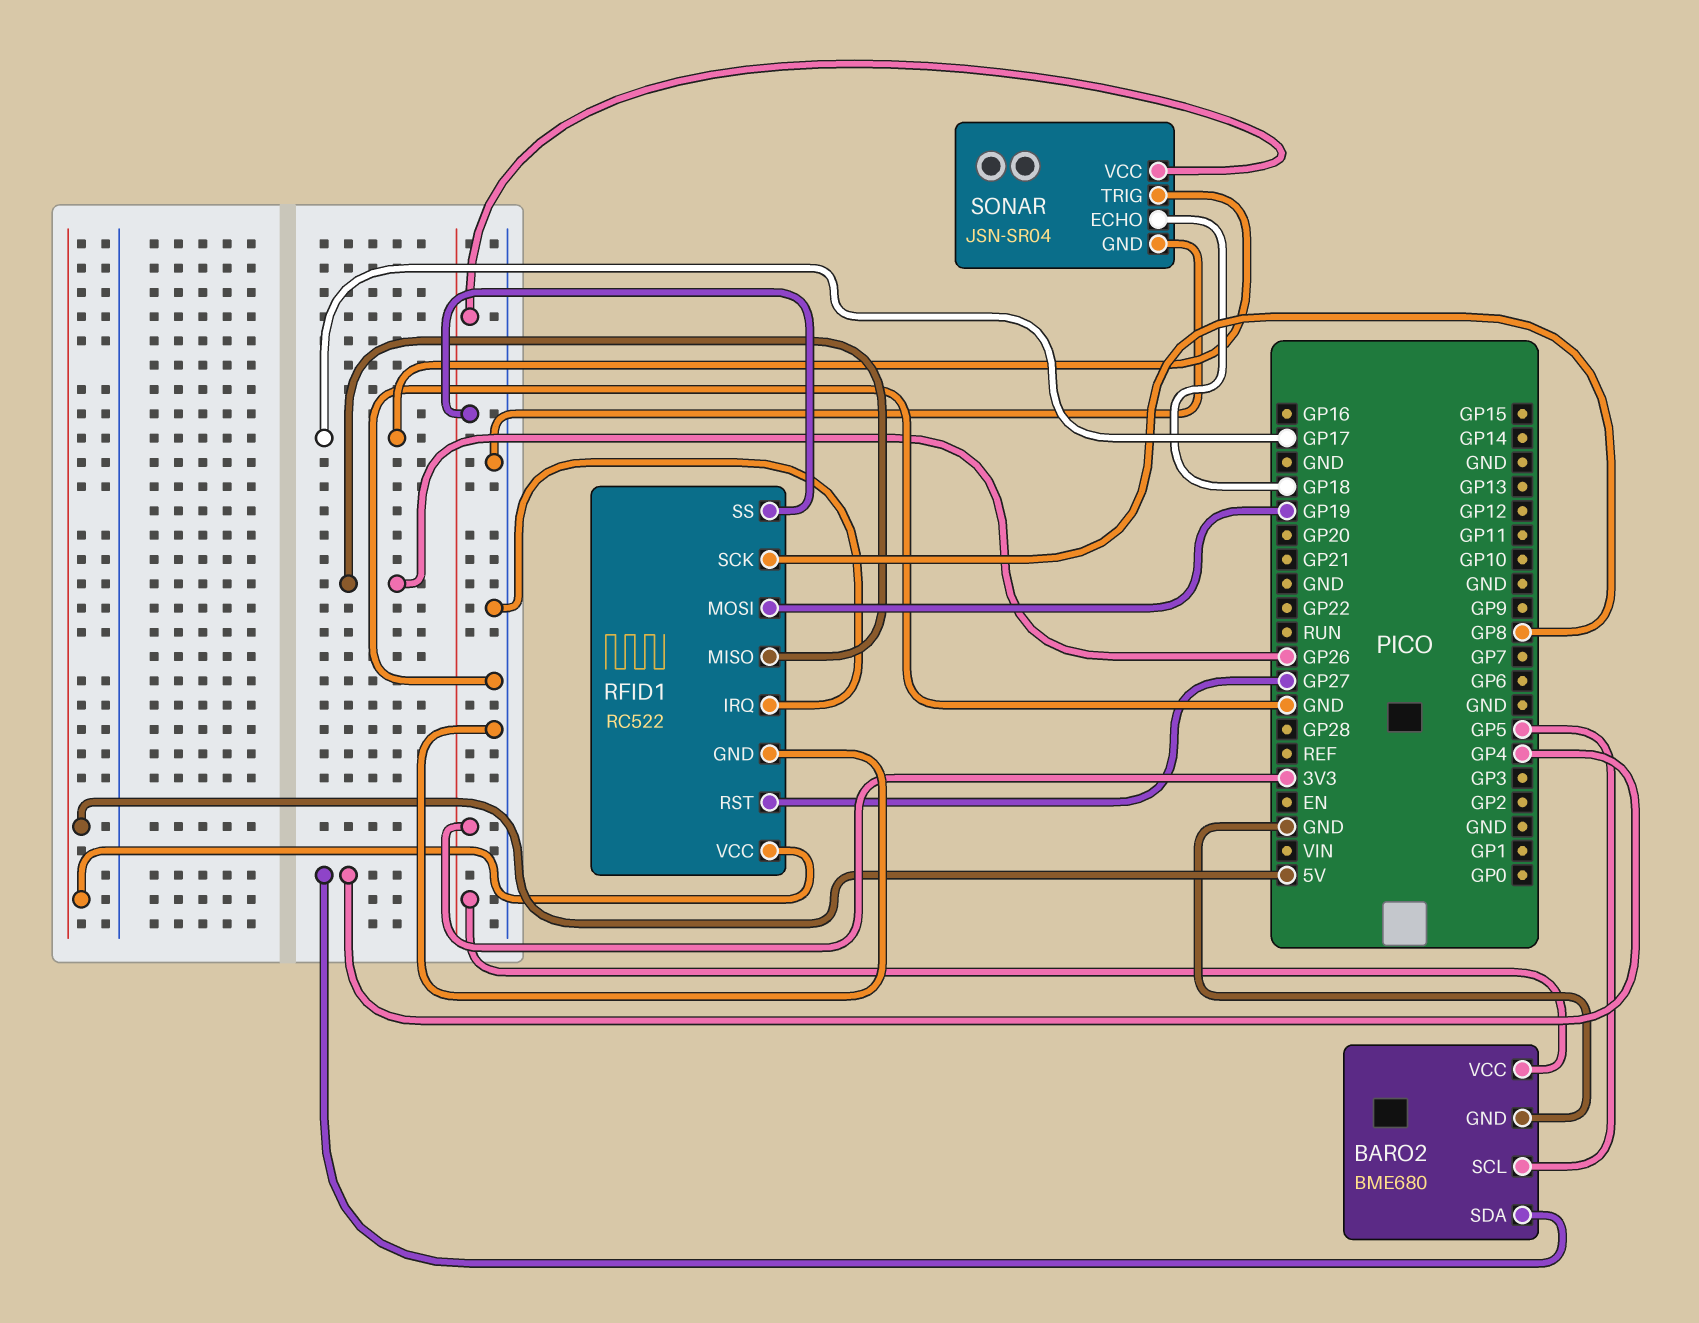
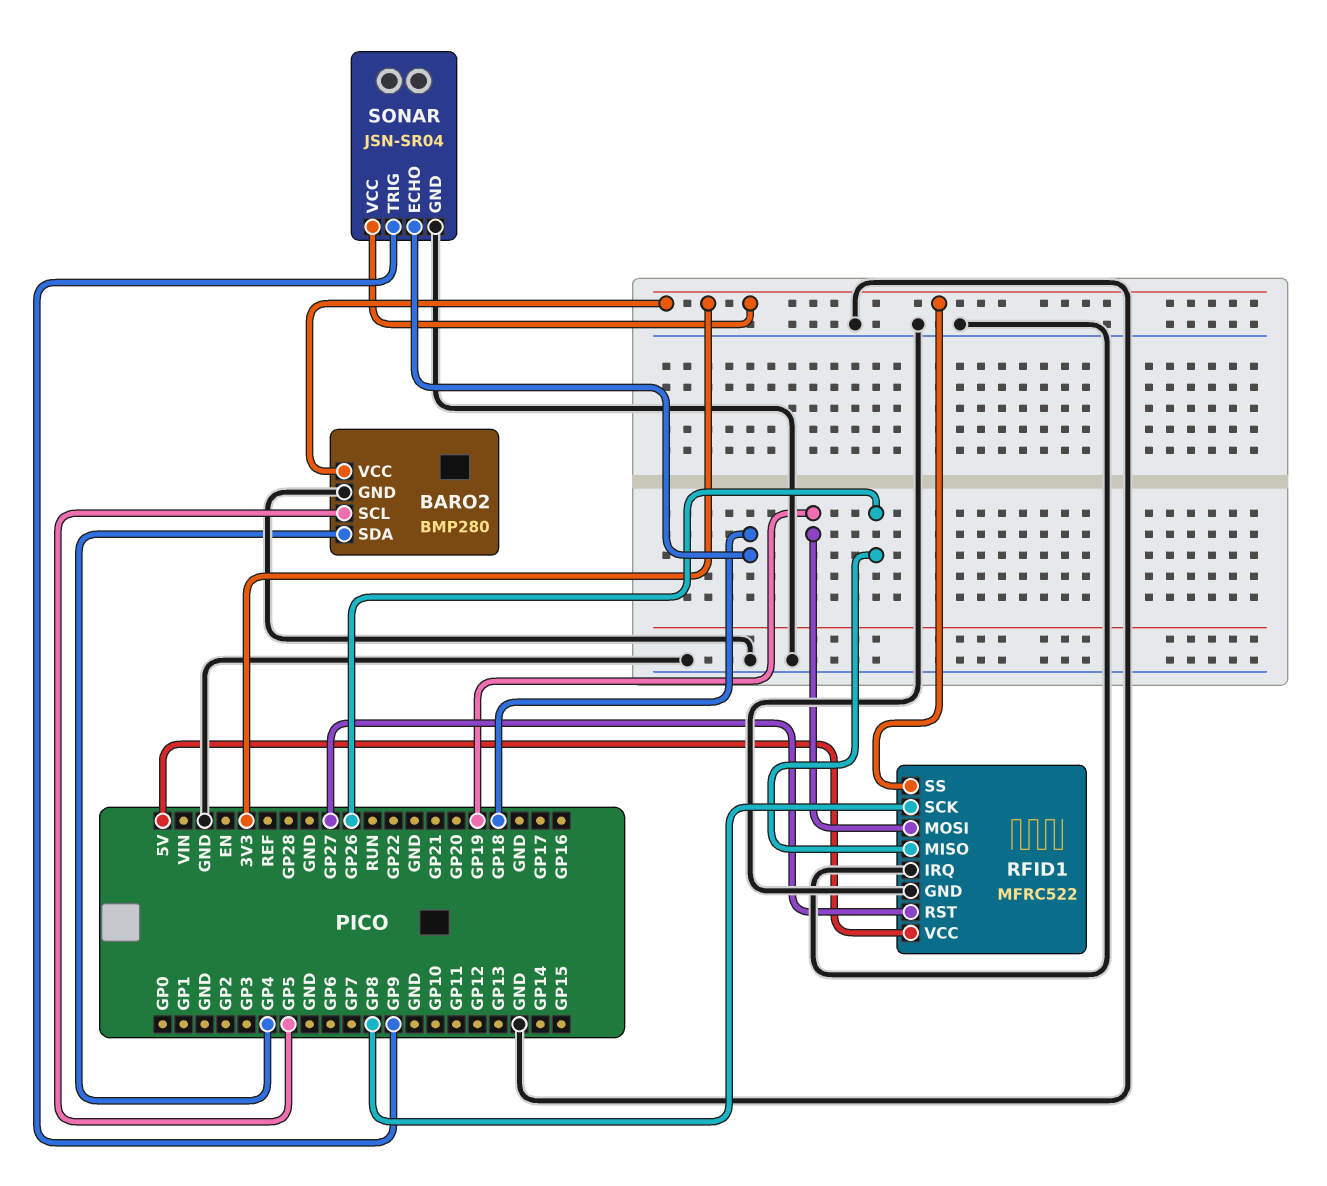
BARO2: BME680 -> BMP280
RFID1: RC522 -> MFRC522
SONAR pin TRIG: GP17 -> GP9

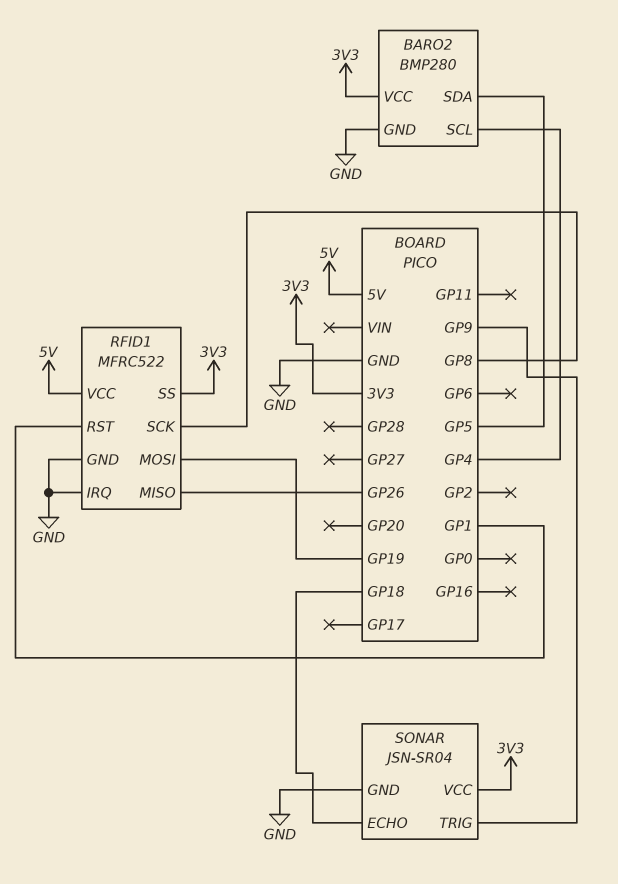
BARO2 pin SCL: GP5 -> GP4
BARO2 pin SDA: GP4 -> GP5
RFID1 pin RST: GP27 -> GP1

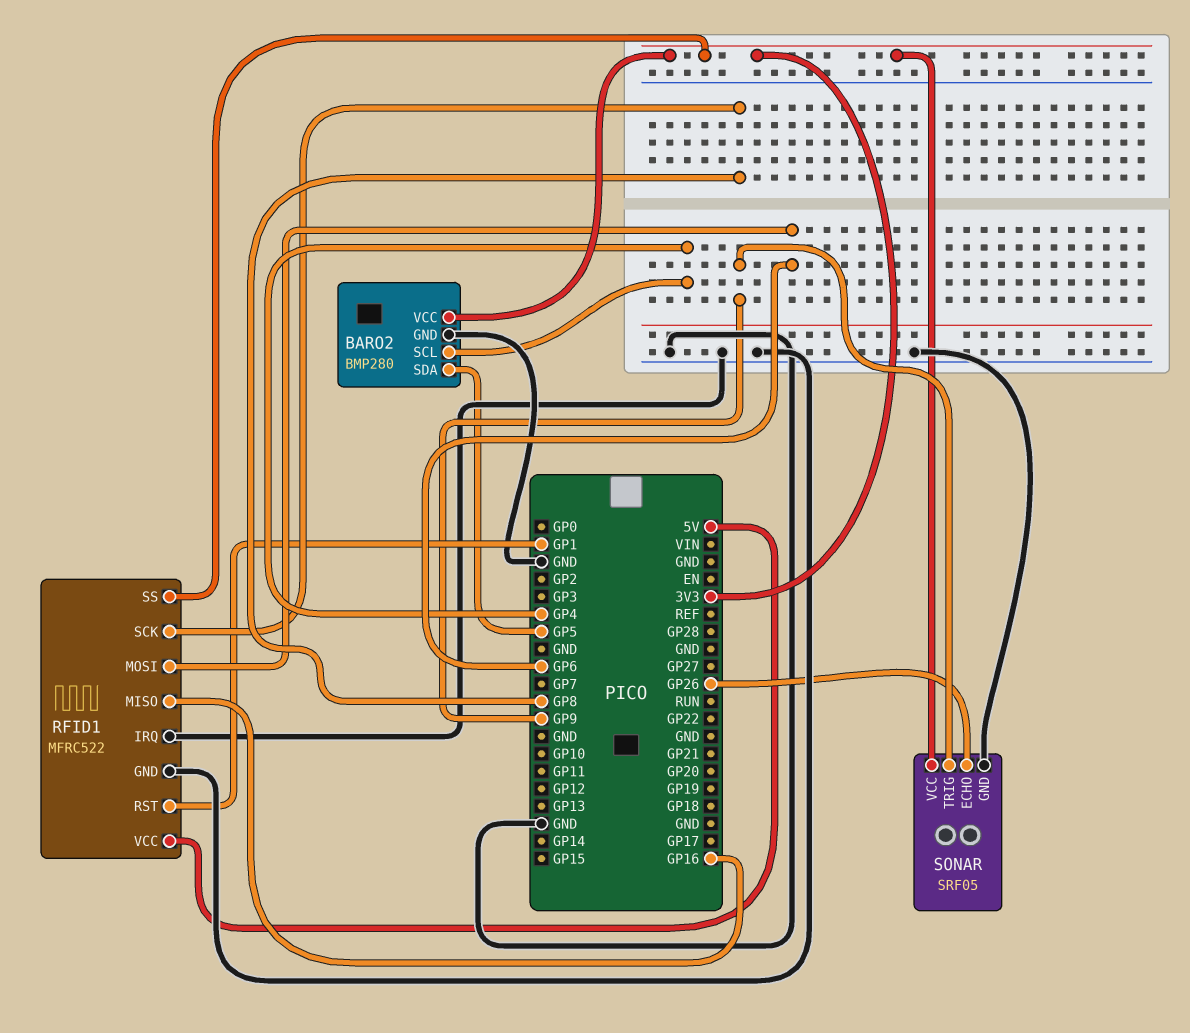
RFID1 pin MISO: GP26 -> GP16
RFID1 pin MOSI: GP19 -> GP6
SONAR: JSN-SR04 -> SRF05
SONAR pin ECHO: GP18 -> GP26

